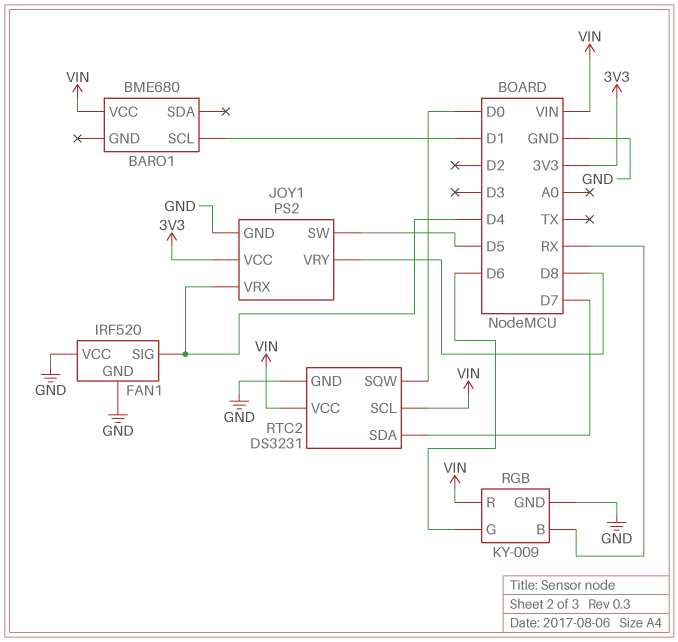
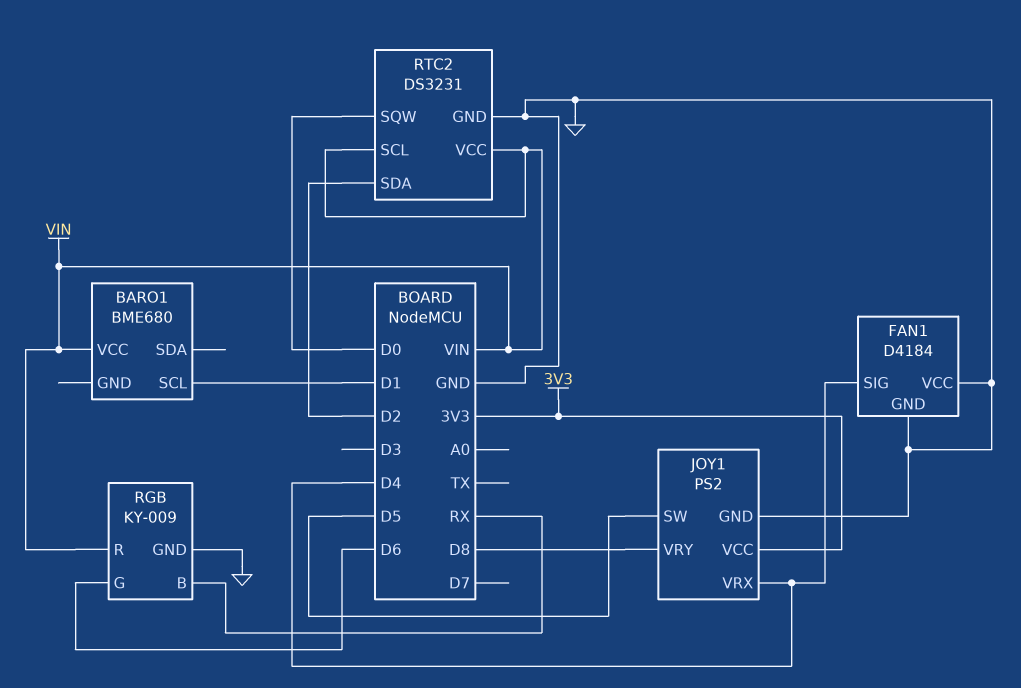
FAN1: IRF520 -> D4184
RTC2 pin SDA: D7 -> D2

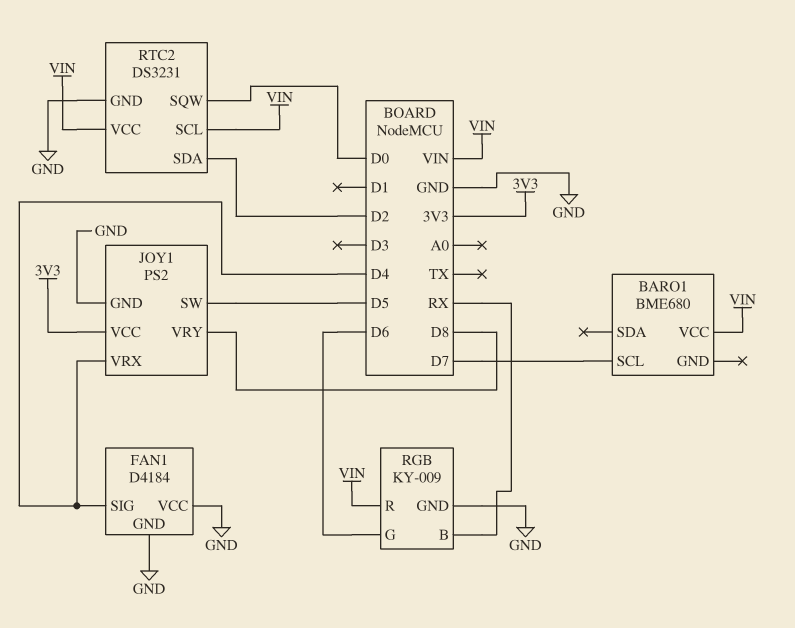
BARO1 pin SCL: D1 -> D7

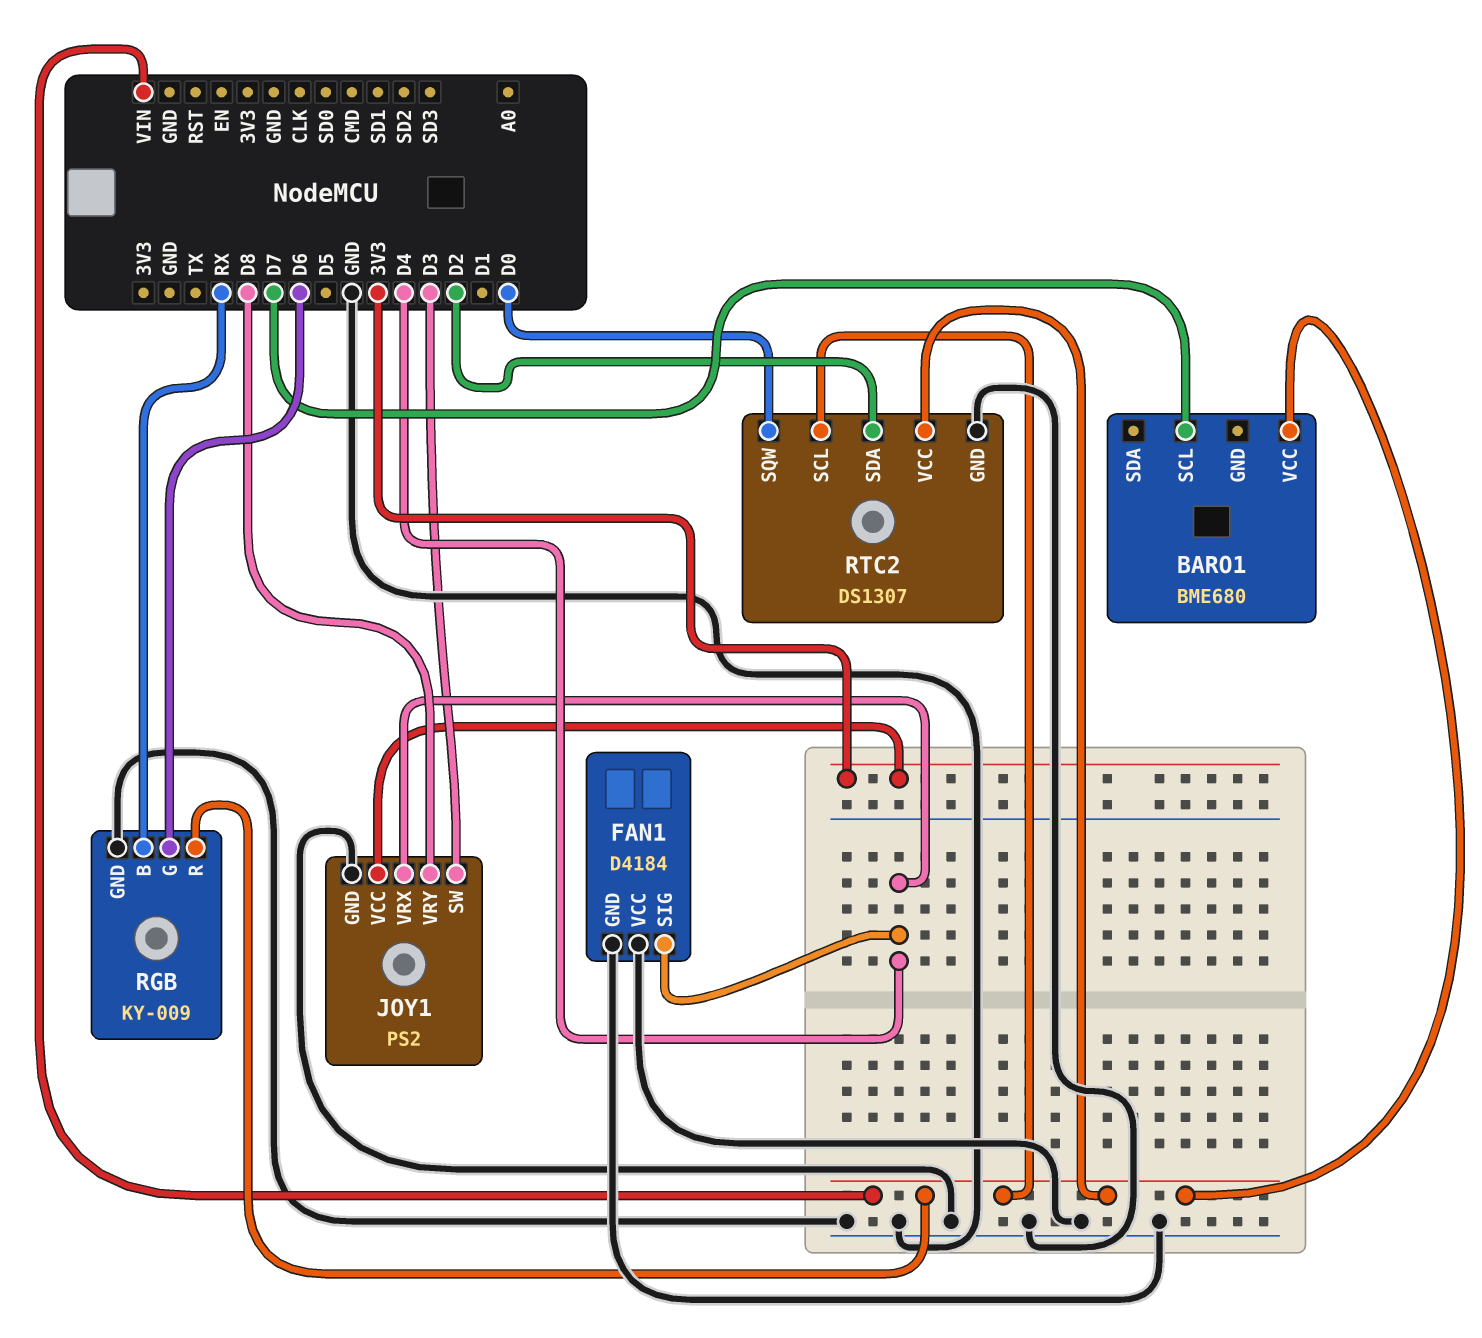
JOY1 pin SW: D5 -> D3
RTC2: DS3231 -> DS1307

